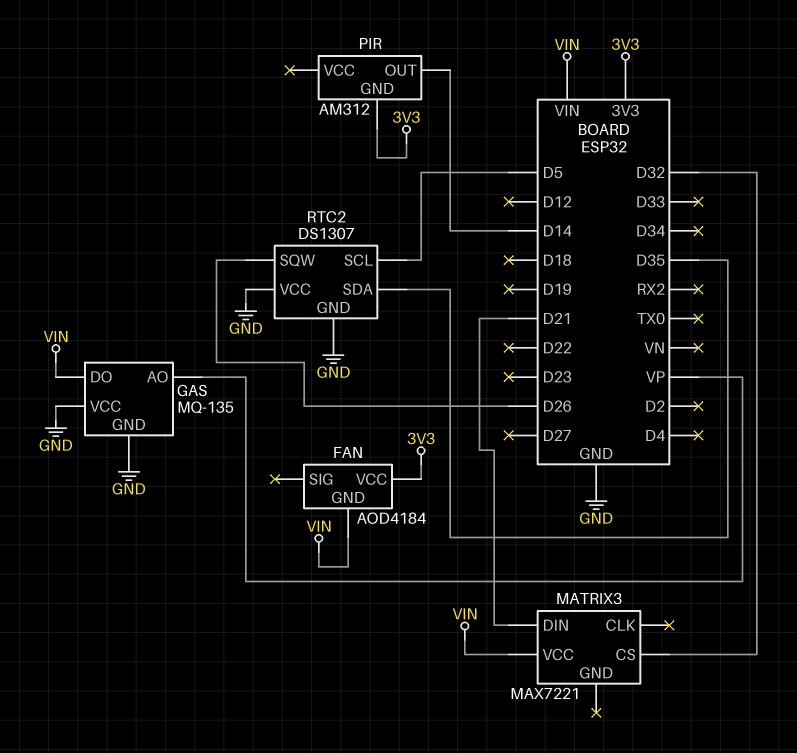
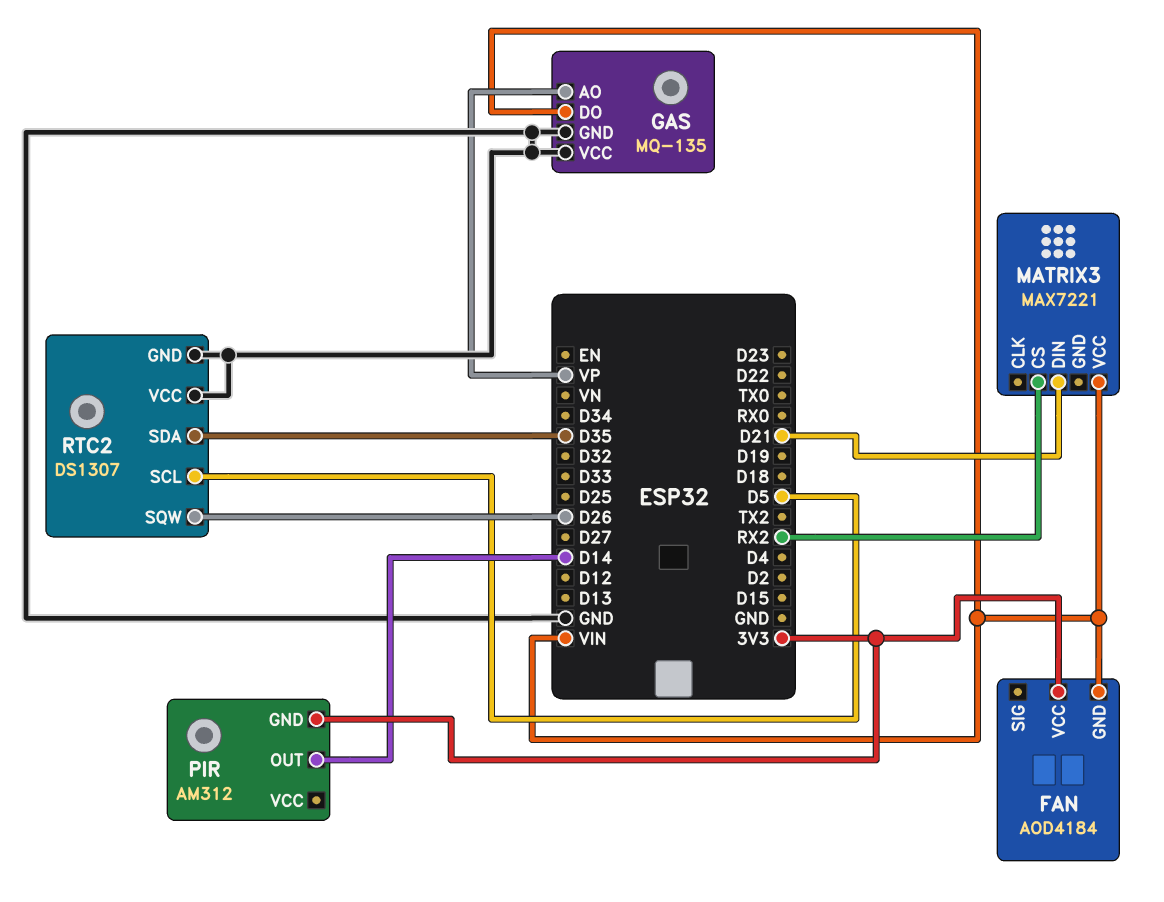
MATRIX3 pin CS: D32 -> RX2

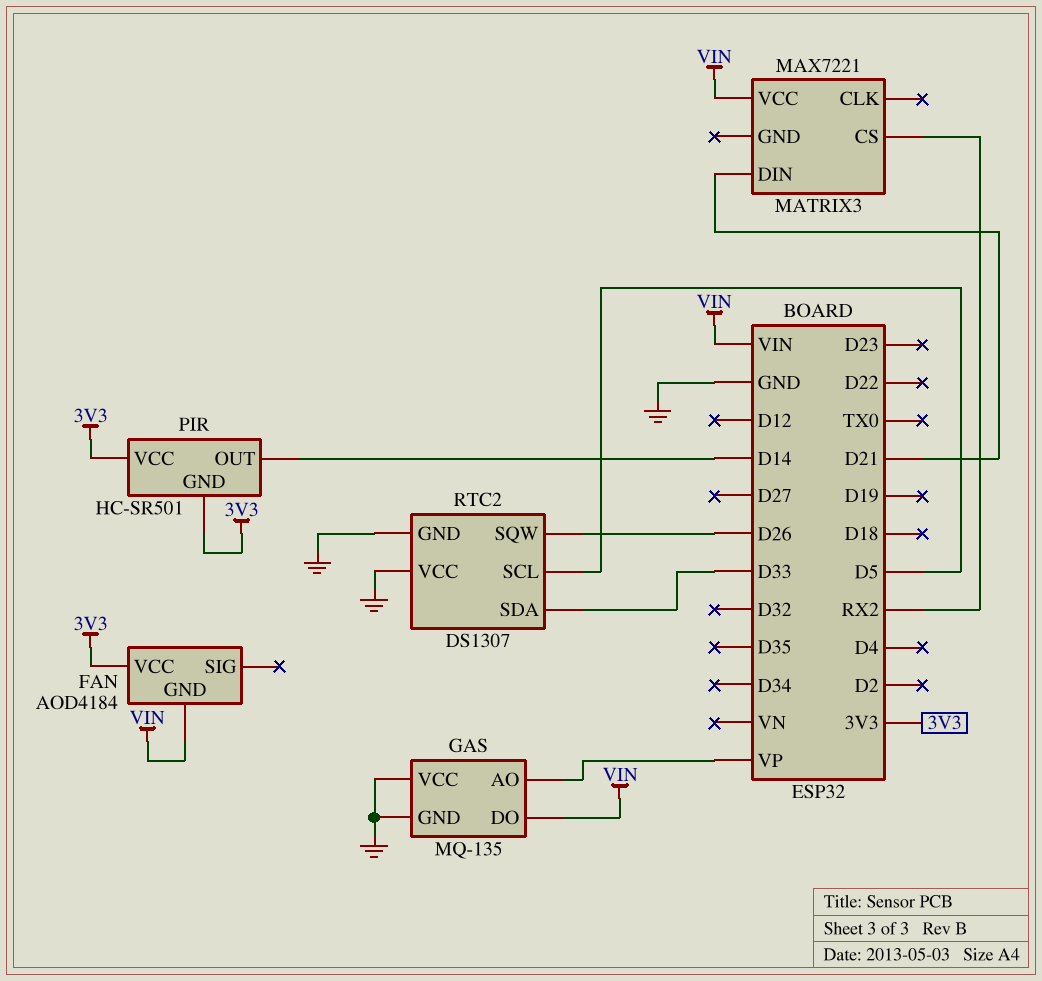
PIR: AM312 -> HC-SR501
PIR pin VCC: none -> 3V3
RTC2 pin SDA: D35 -> D33

